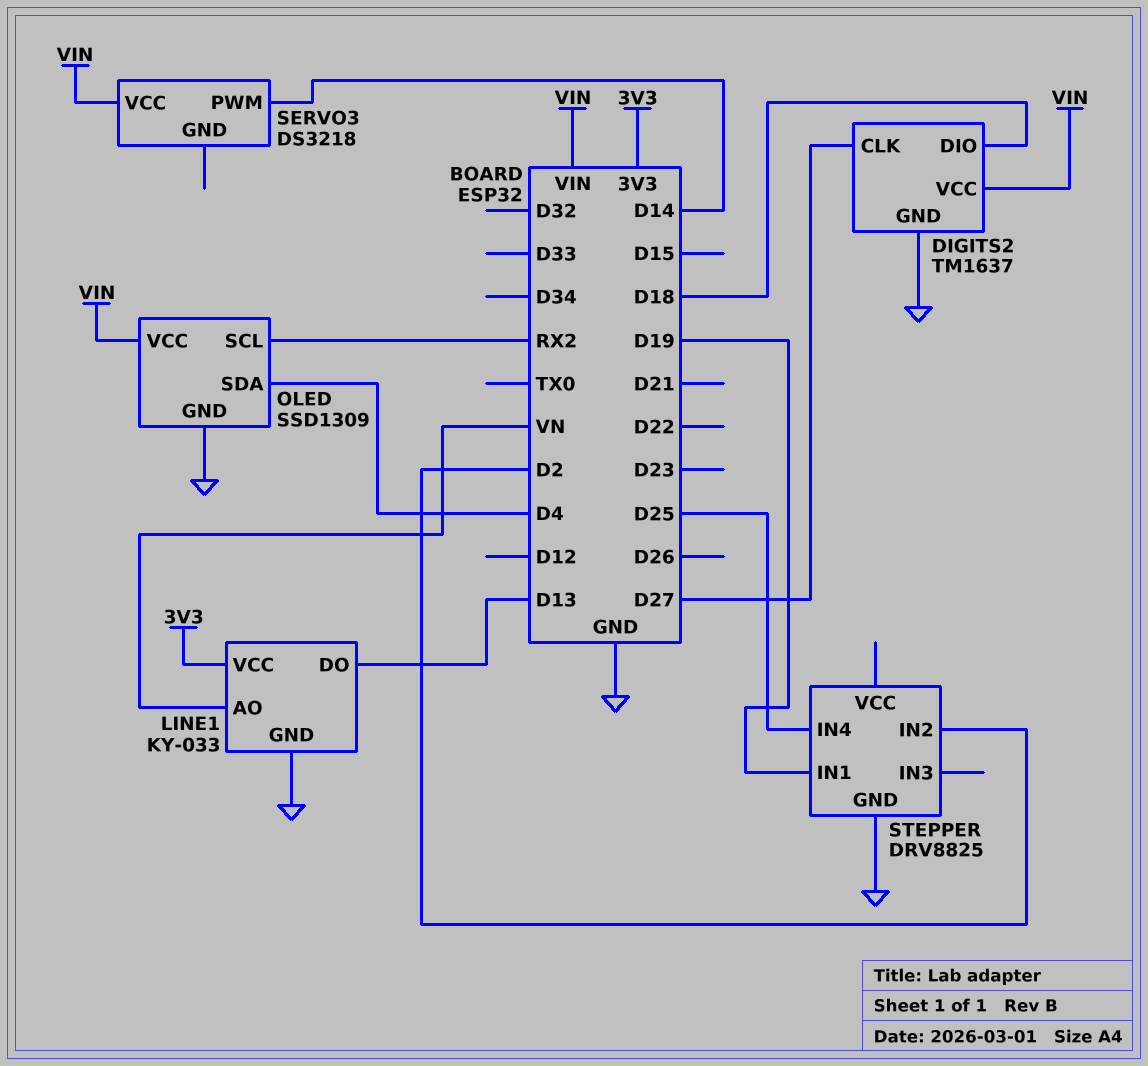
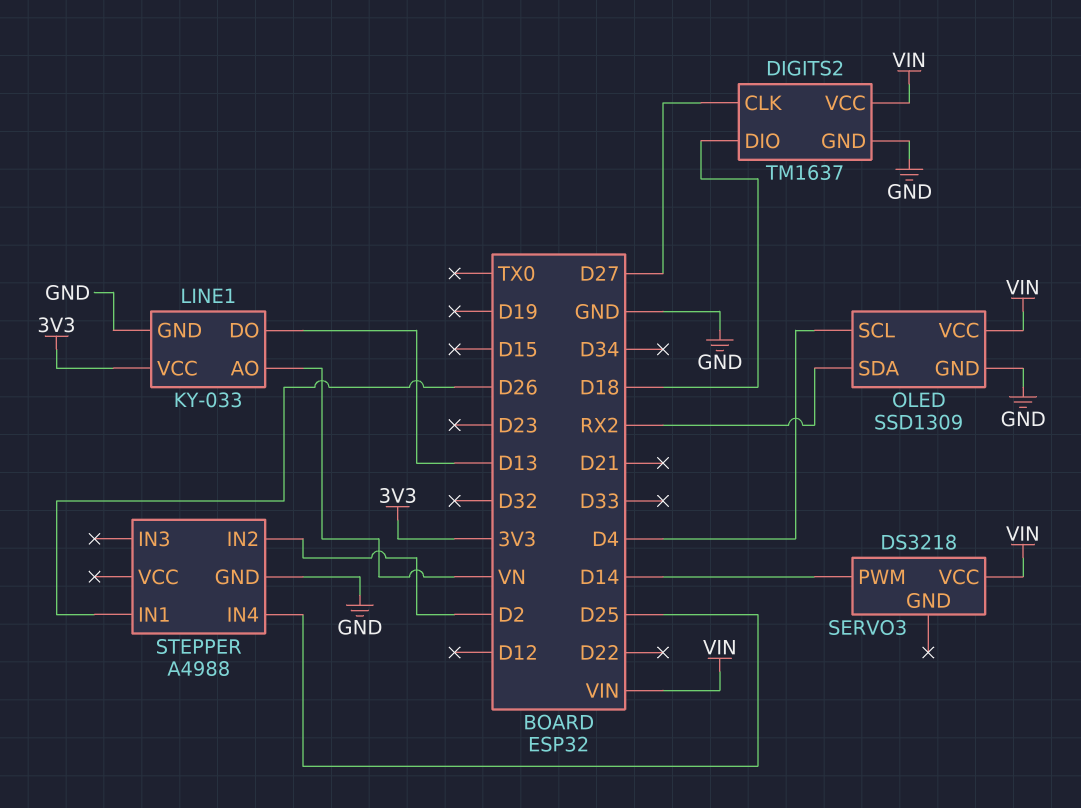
OLED pin SCL: RX2 -> D4
OLED pin SDA: D4 -> RX2
STEPPER: DRV8825 -> A4988
STEPPER pin IN1: D19 -> D26

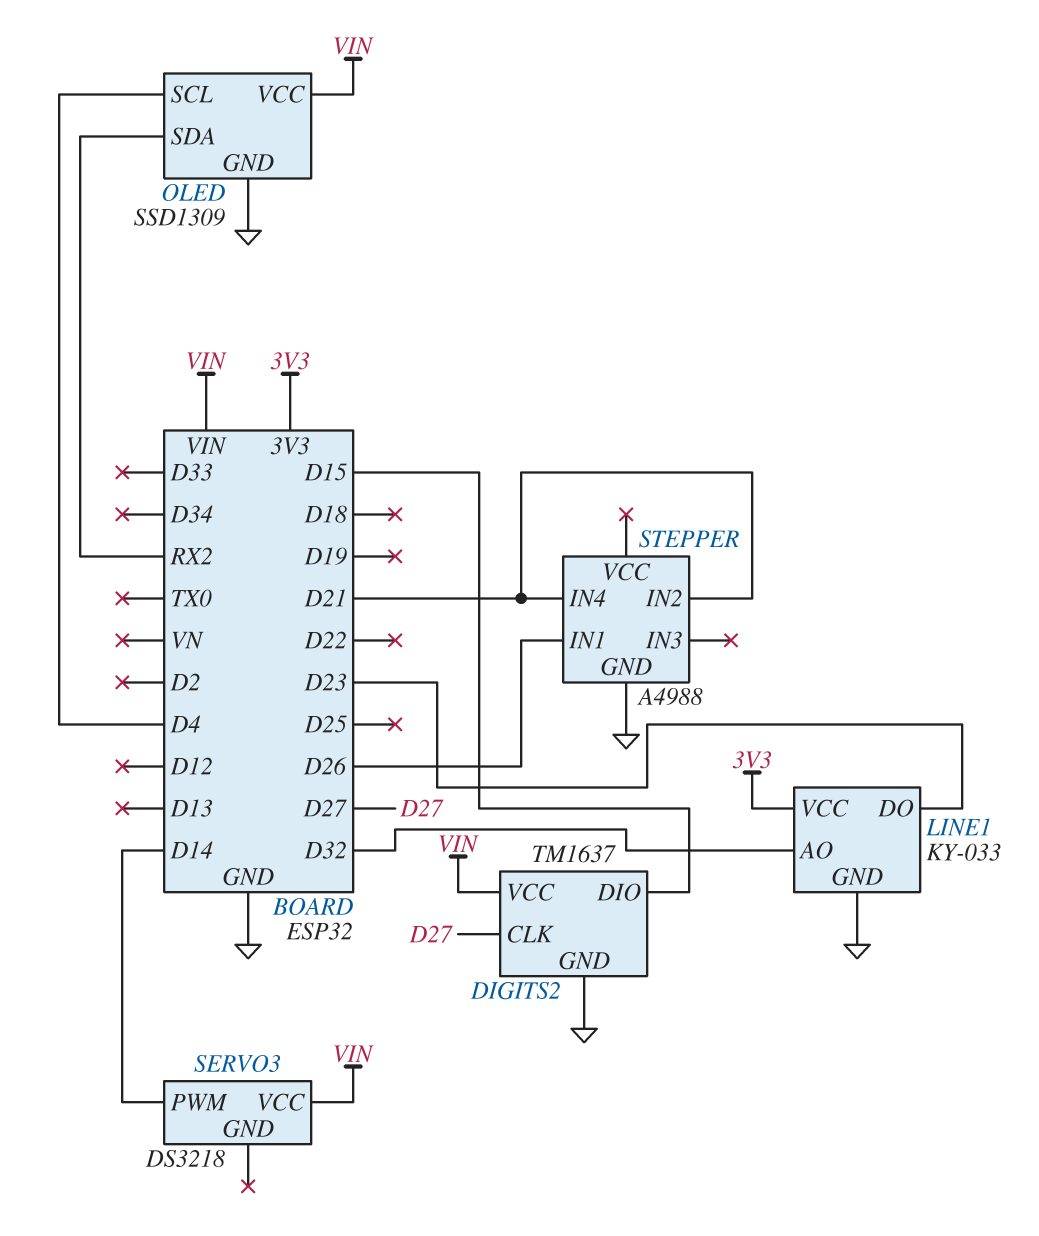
DIGITS2 pin DIO: D18 -> D15
LINE1 pin AO: VN -> D32
LINE1 pin DO: D13 -> D23
STEPPER pin IN2: D2 -> D21
STEPPER pin IN4: D25 -> D21

